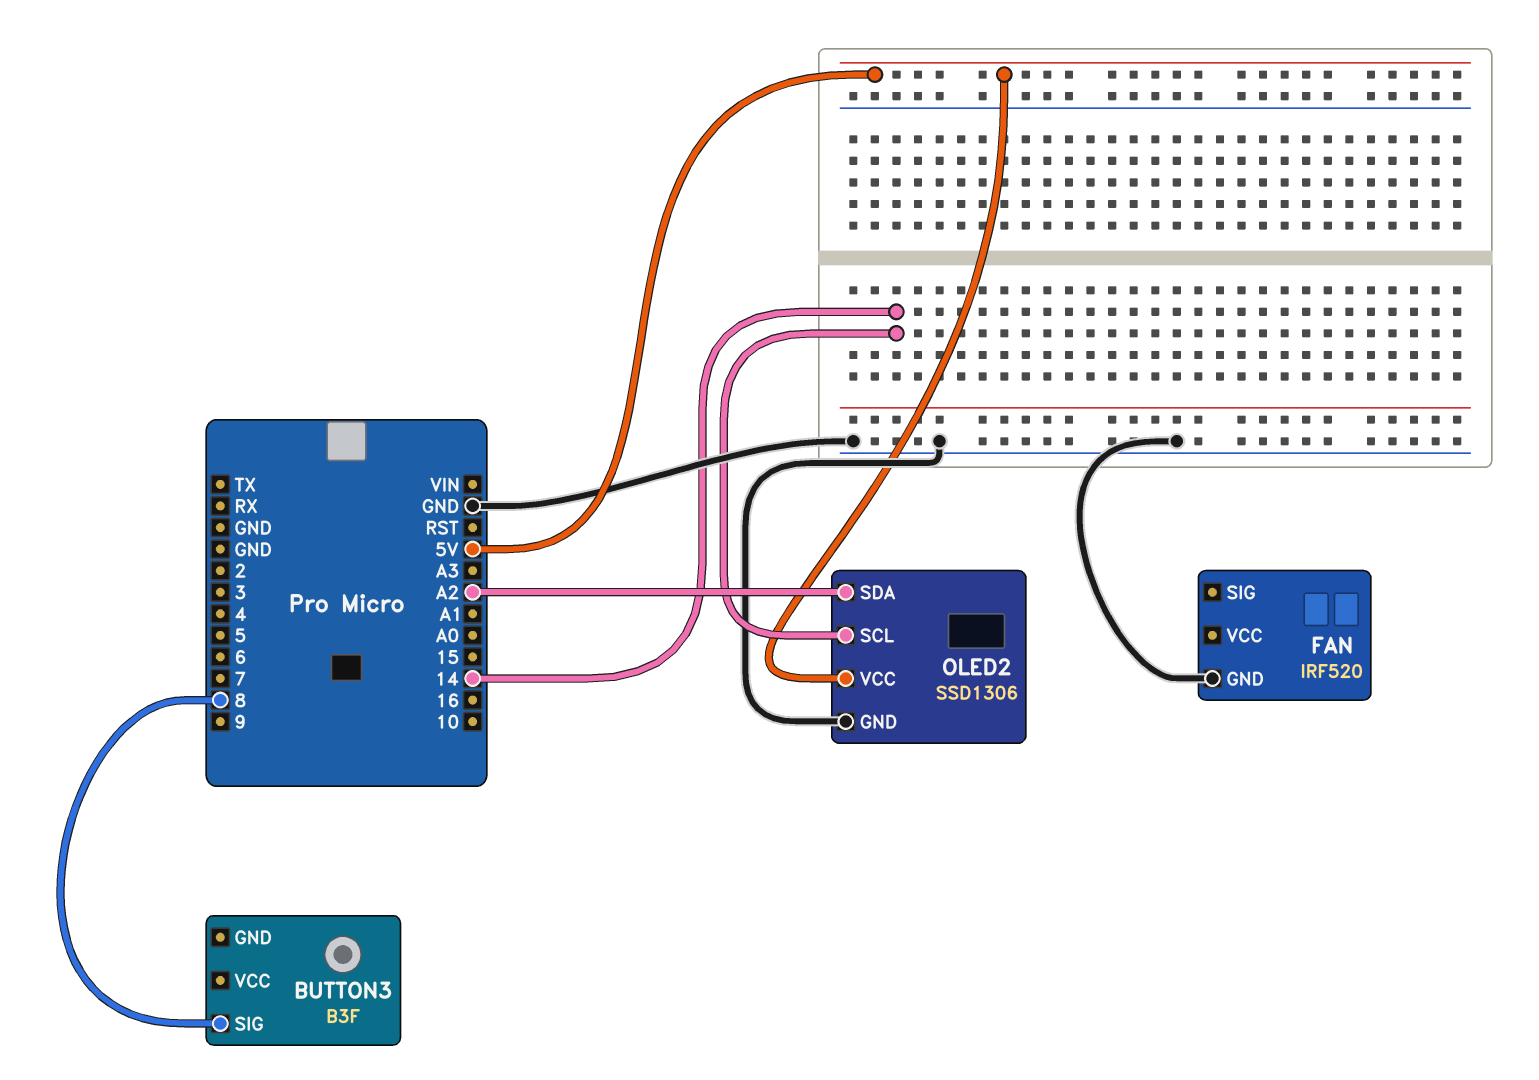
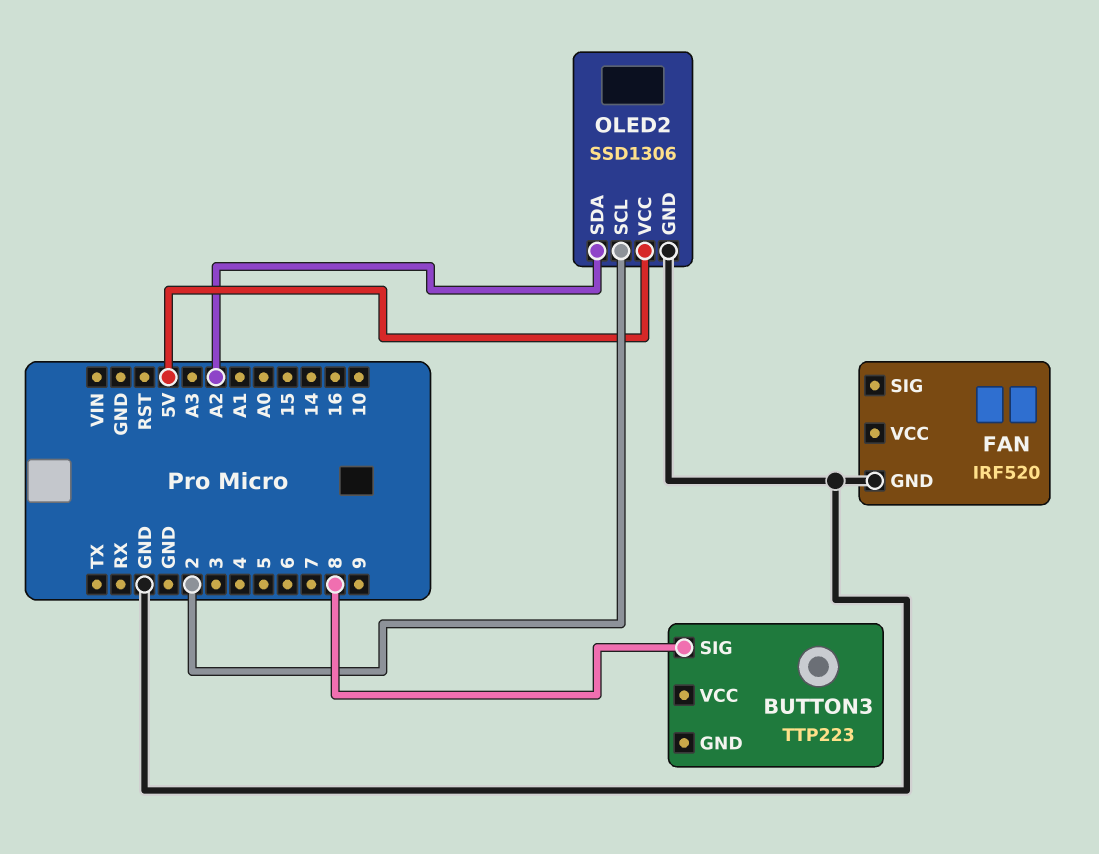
BUTTON3: B3F -> TTP223
OLED2 pin SCL: 14 -> 2

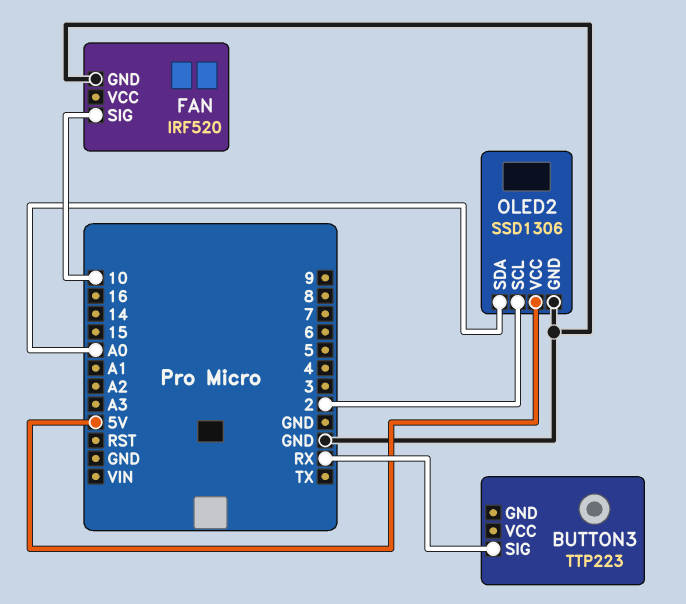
BUTTON3 pin SIG: 8 -> RX
FAN pin SIG: none -> 10
OLED2 pin SDA: A2 -> A0

